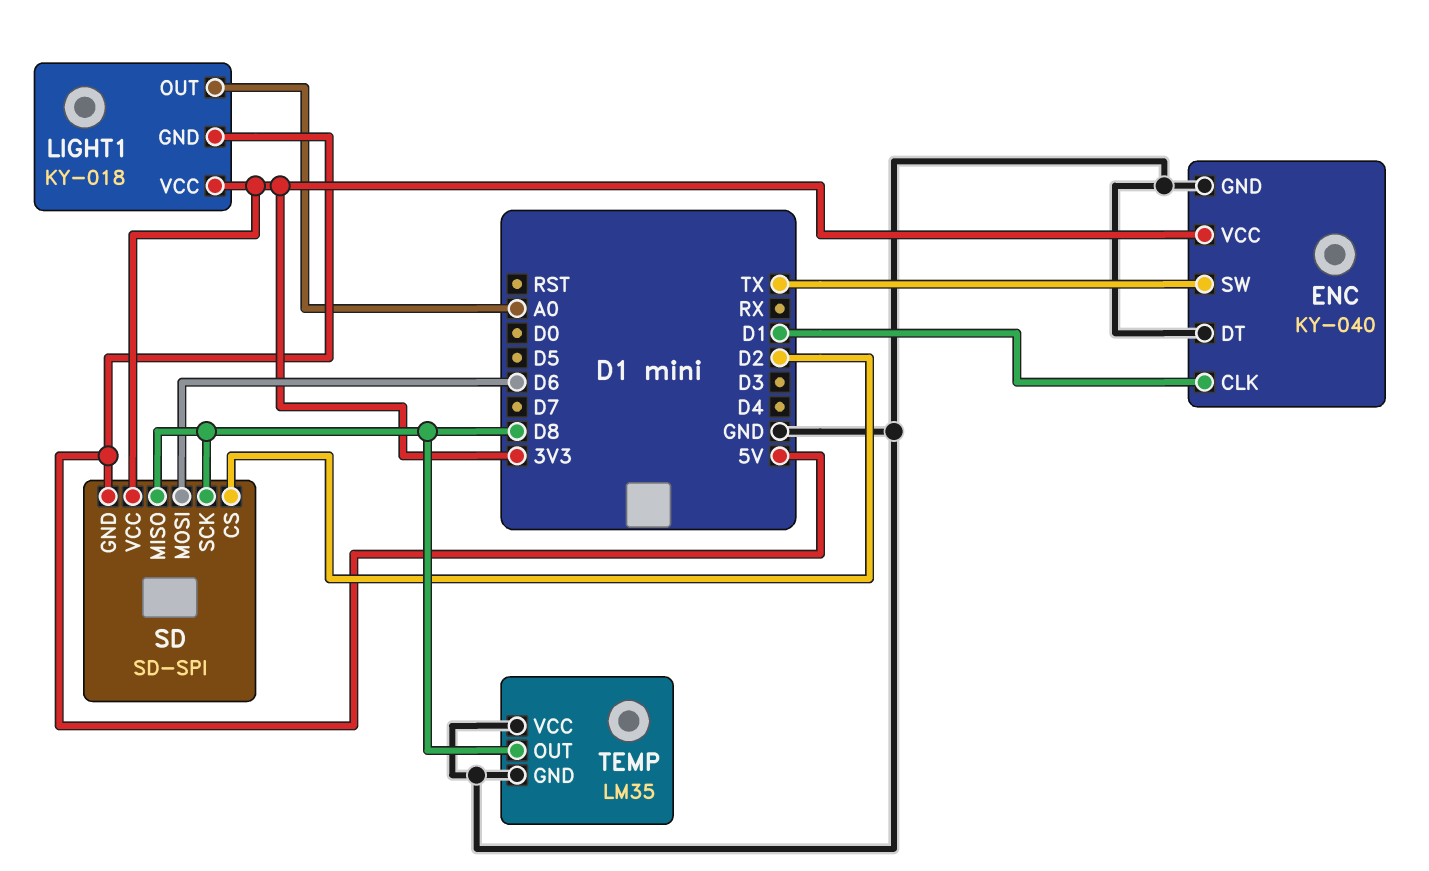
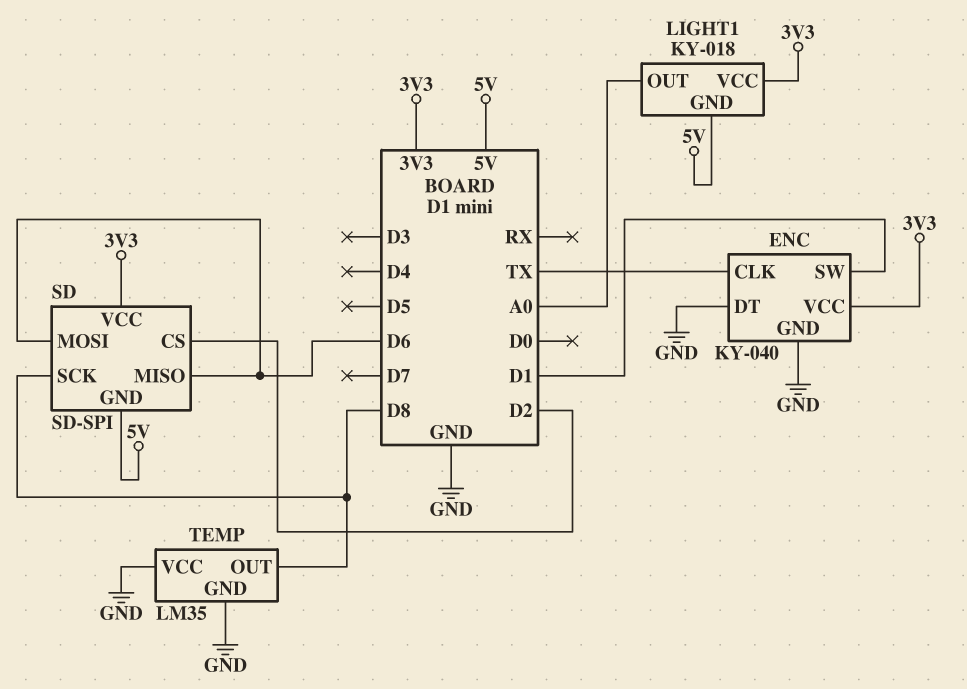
ENC pin CLK: D1 -> TX
ENC pin SW: TX -> D1
SD pin MISO: D8 -> D6

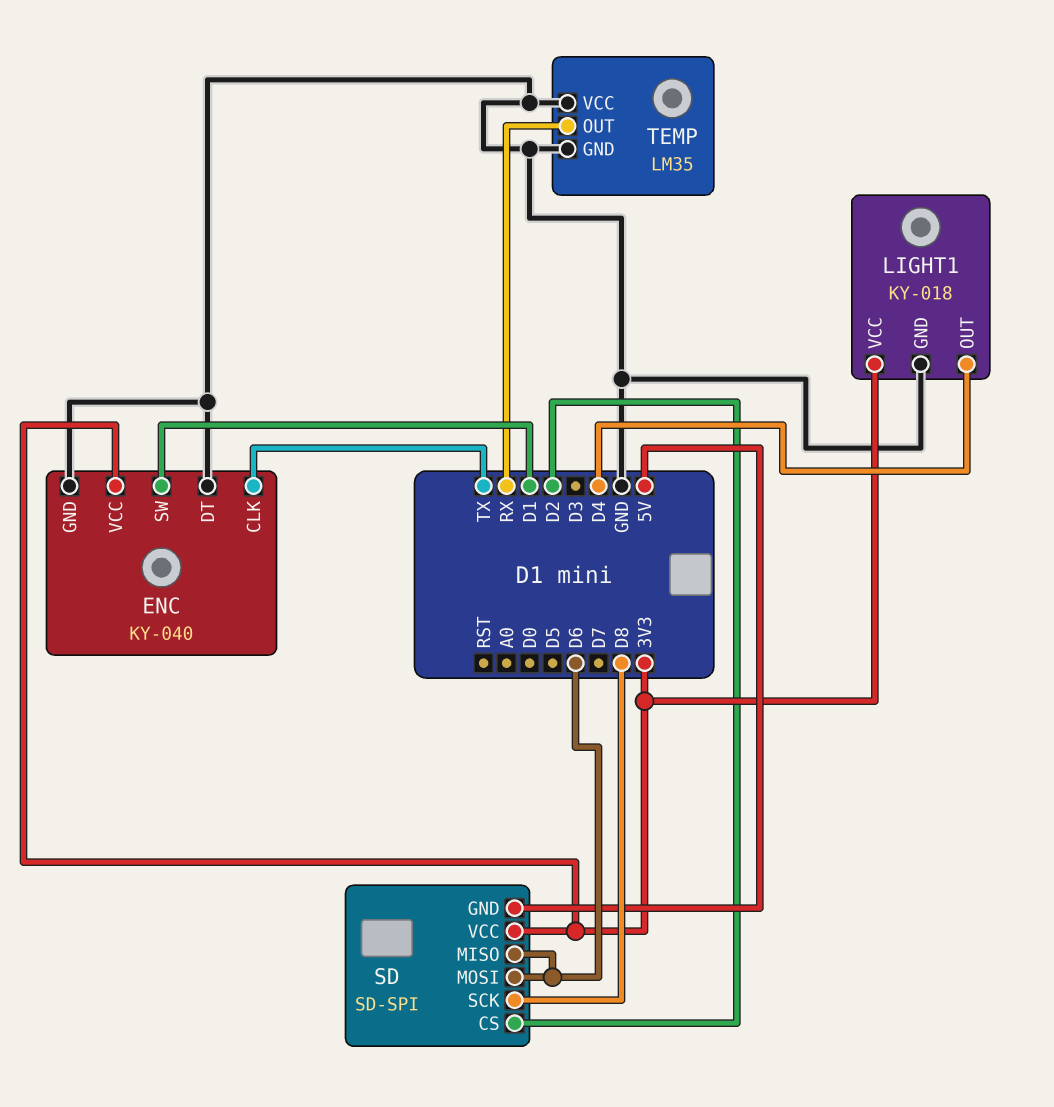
LIGHT1 pin GND: 5V -> GND
LIGHT1 pin OUT: A0 -> D4
TEMP pin OUT: D8 -> RX

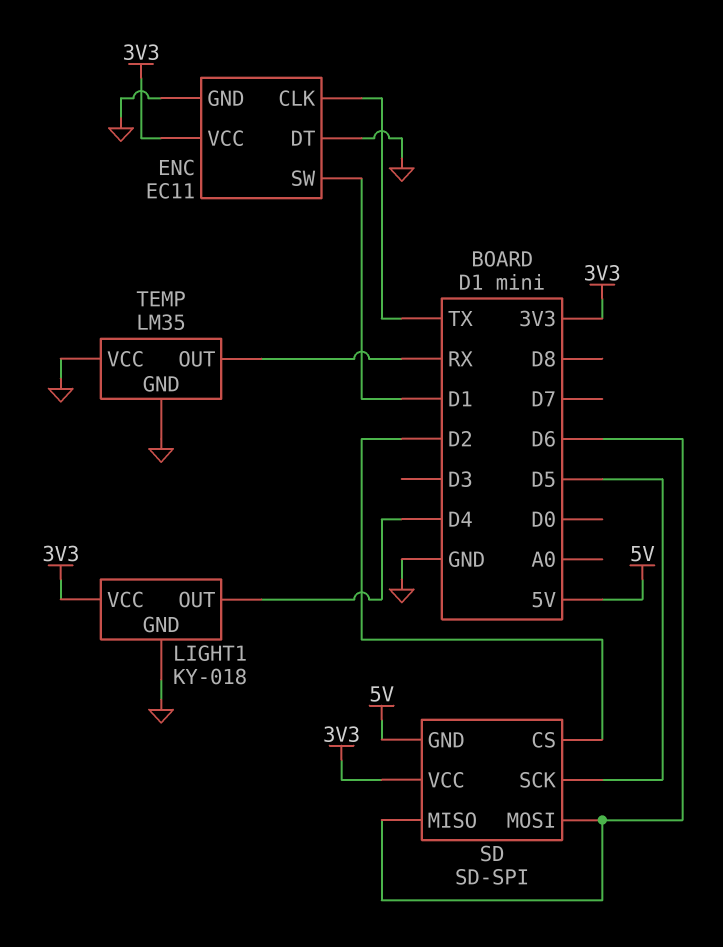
ENC: KY-040 -> EC11
SD pin SCK: D8 -> D5

